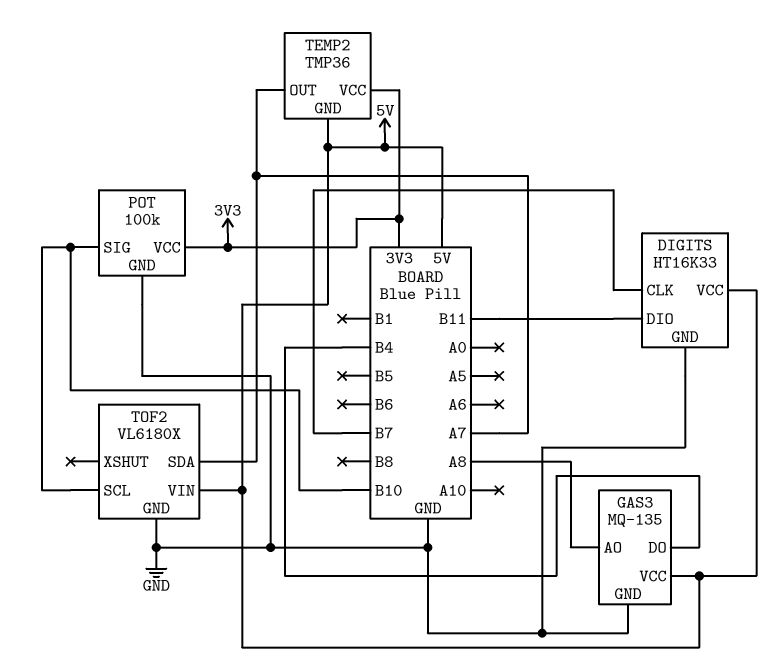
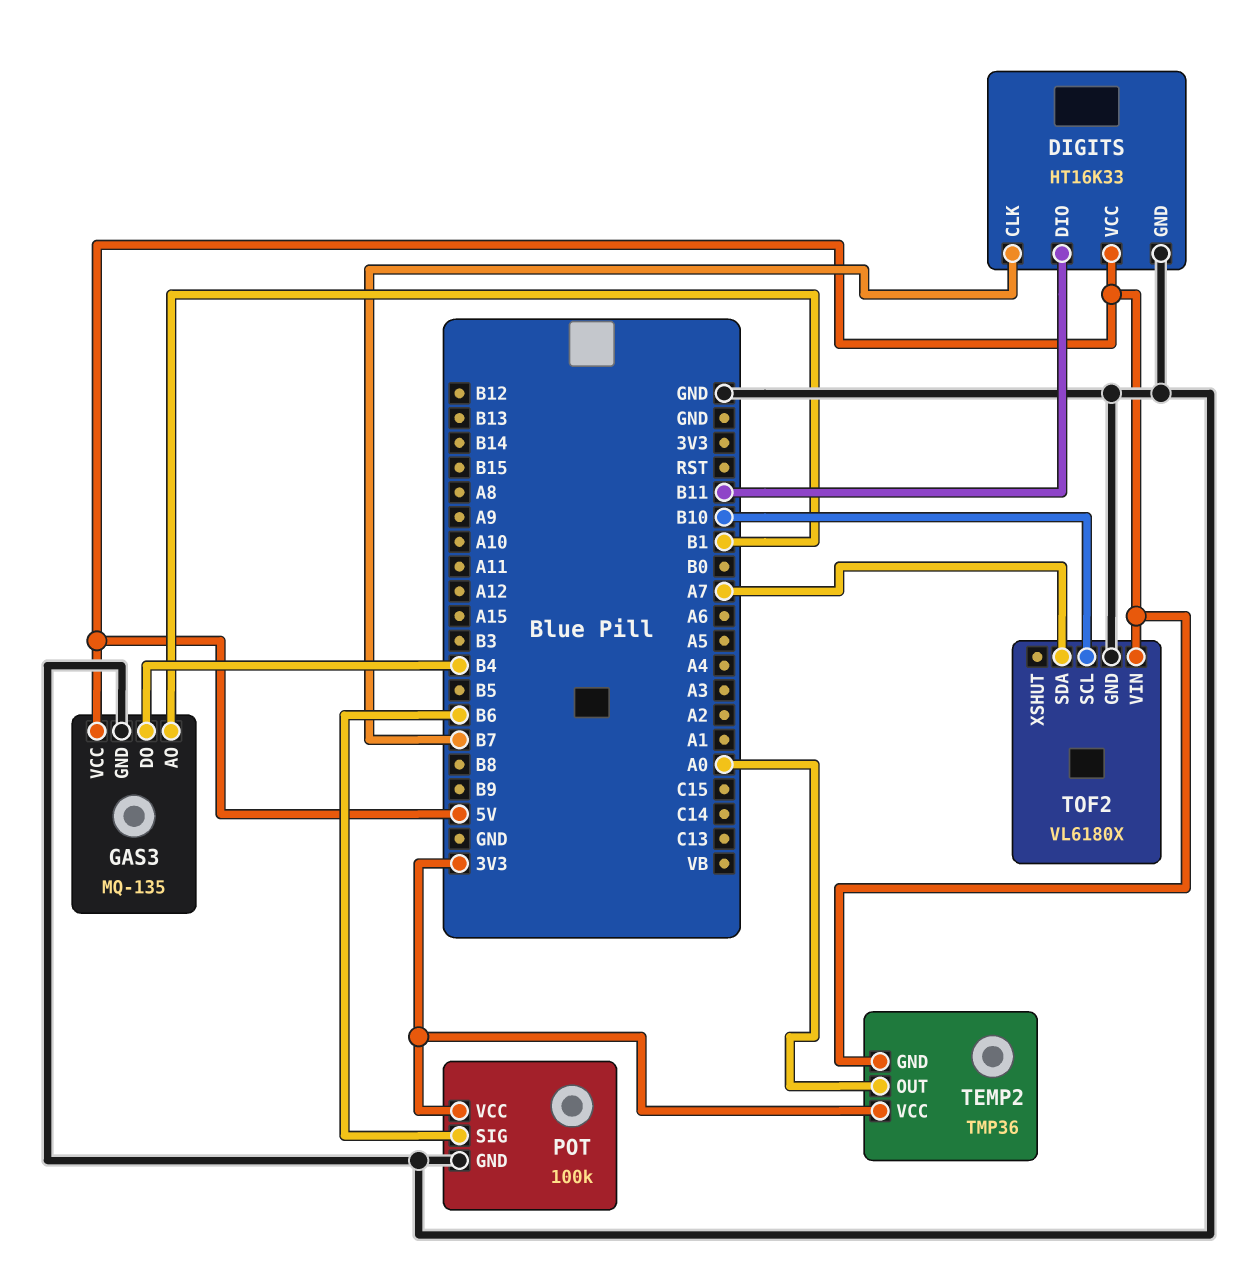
GAS3 pin AO: A8 -> B1
POT pin SIG: B10 -> B6
TEMP2 pin OUT: A7 -> A0

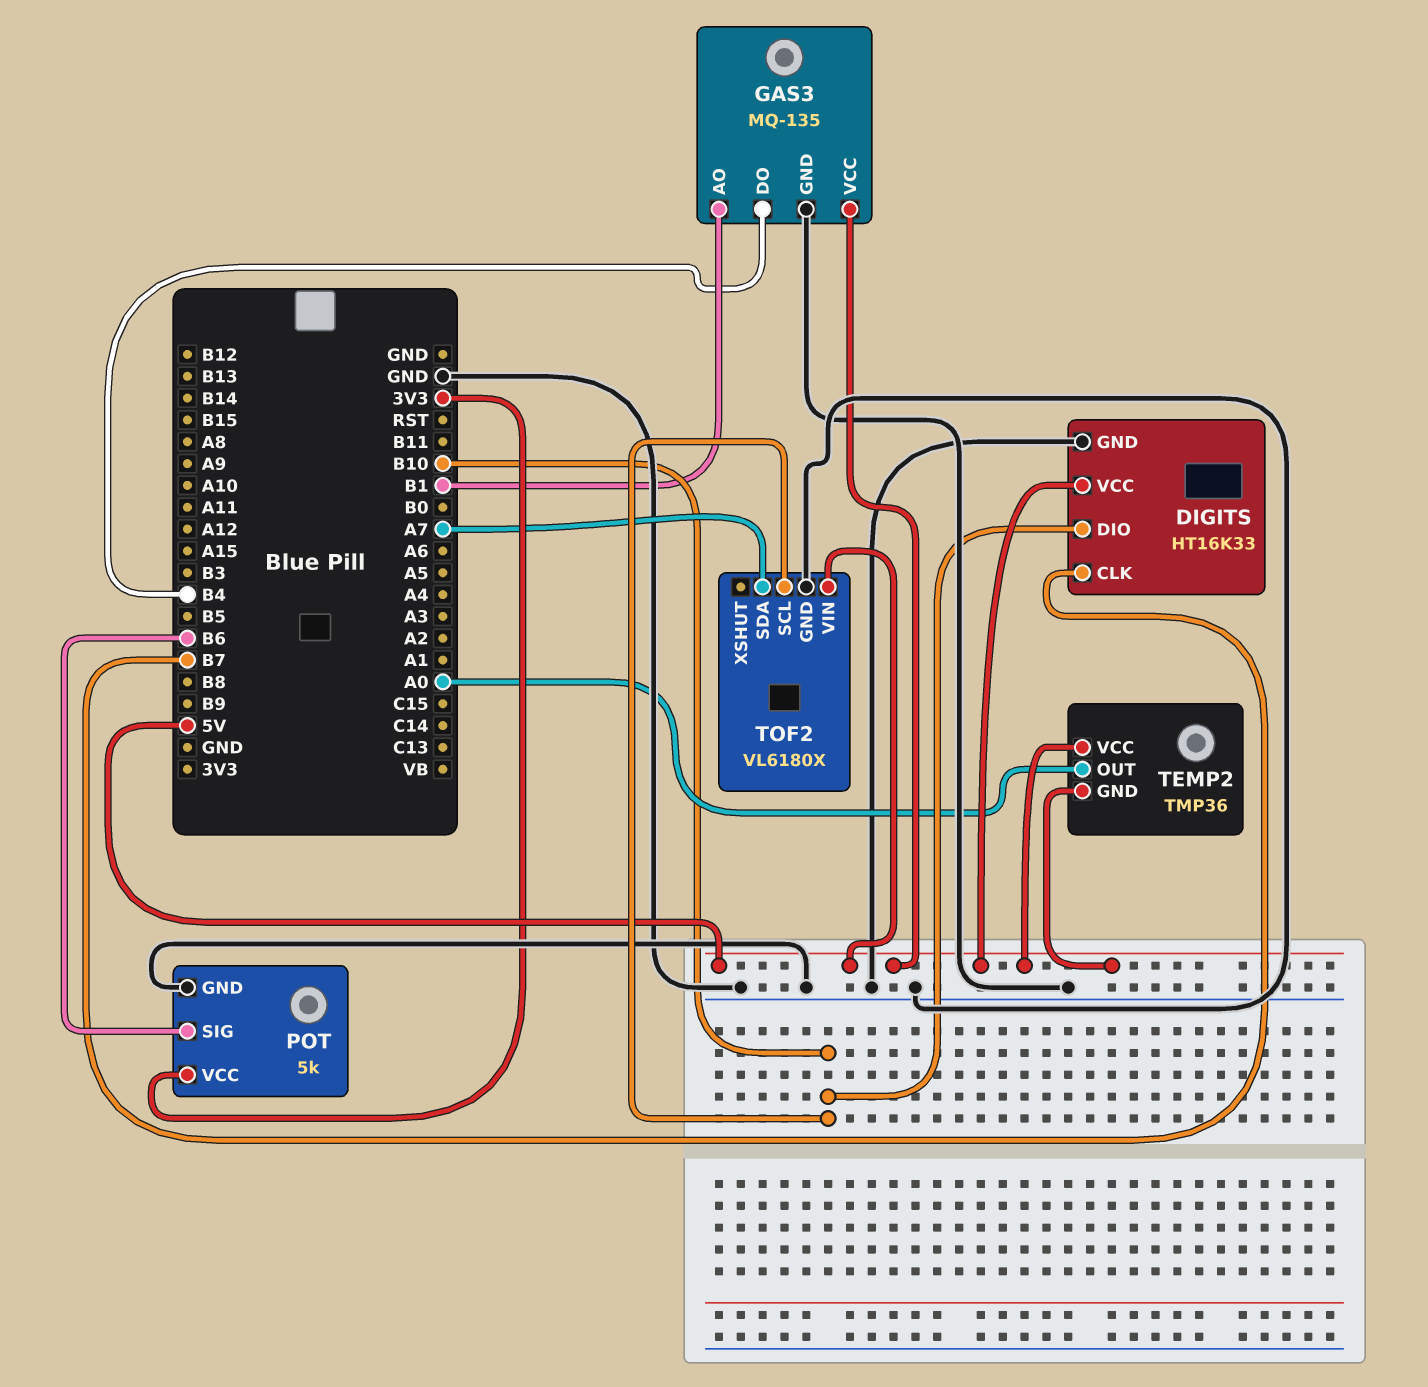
DIGITS pin DIO: B11 -> B10
POT: 100k -> 5k
TEMP2 pin VCC: 3V3 -> 5V

